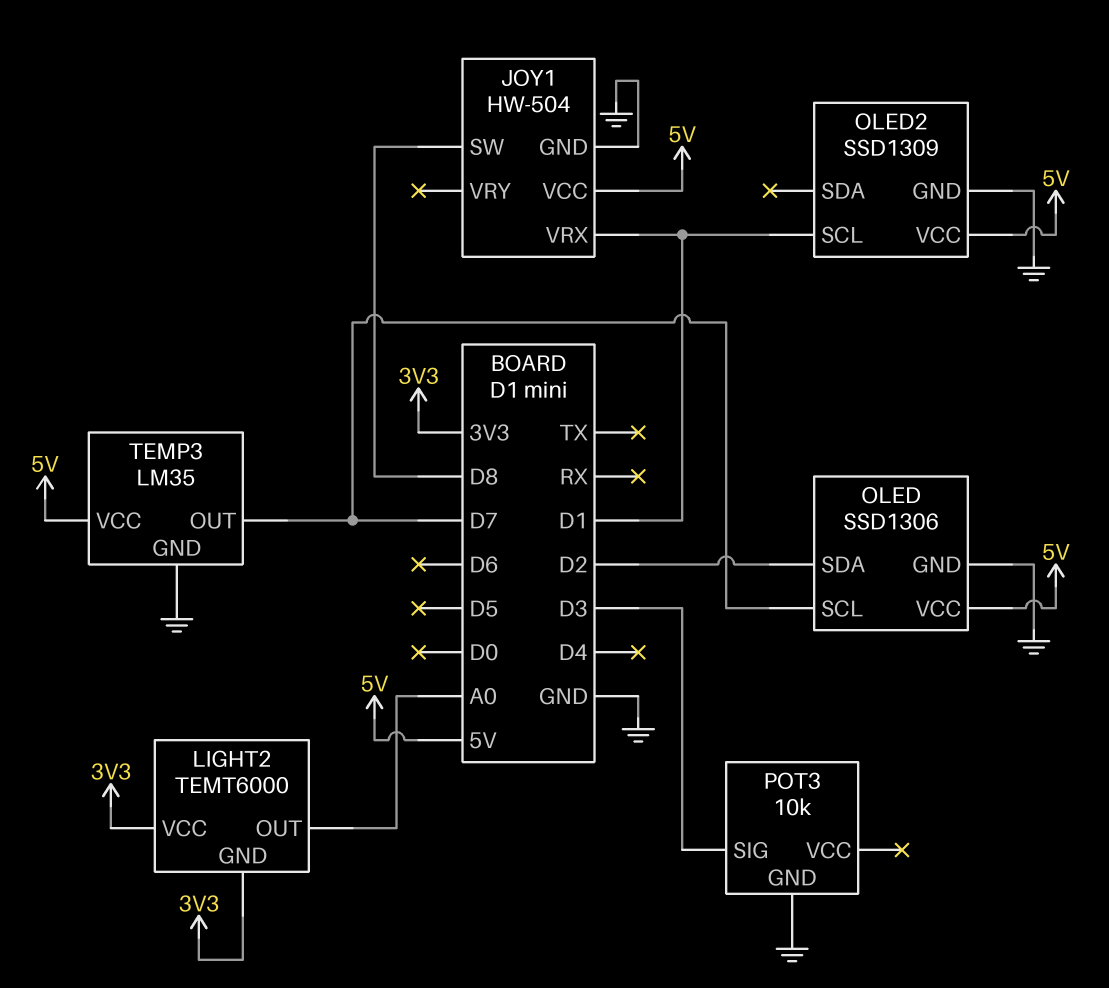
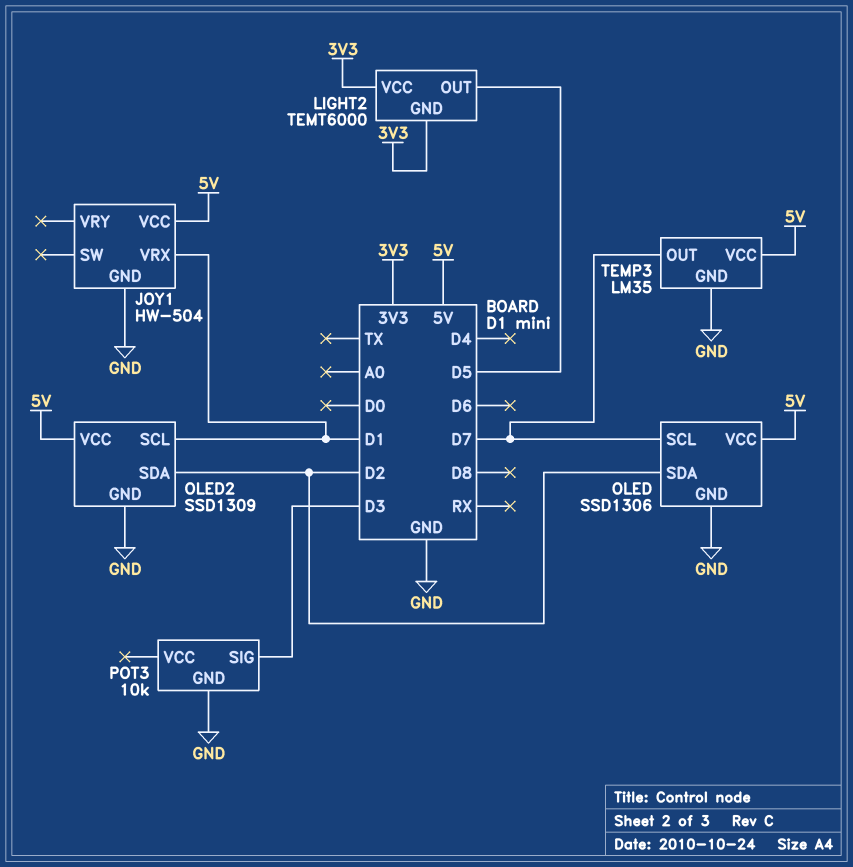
JOY1 pin SW: D8 -> none
LIGHT2 pin OUT: A0 -> D5
OLED2 pin SDA: none -> D2

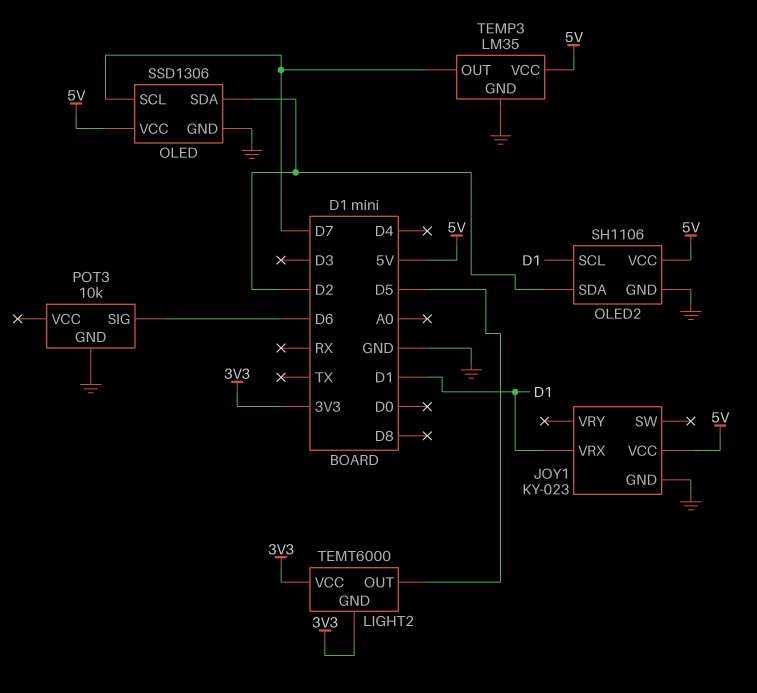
JOY1: HW-504 -> KY-023
OLED2: SSD1309 -> SH1106
POT3 pin SIG: D3 -> D6

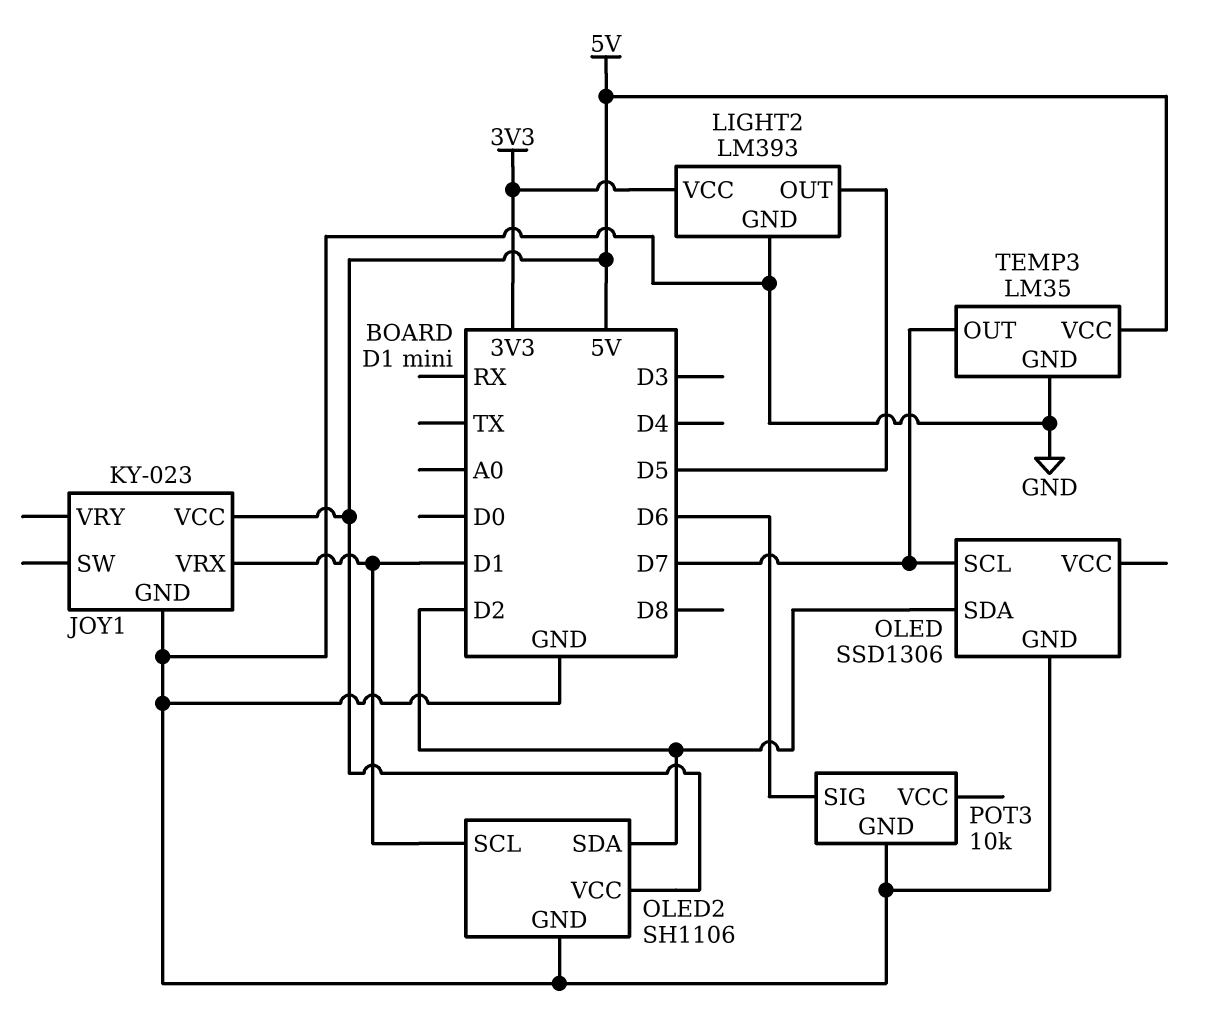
LIGHT2: TEMT6000 -> LM393
LIGHT2 pin GND: 3V3 -> GND
OLED pin VCC: 5V -> none

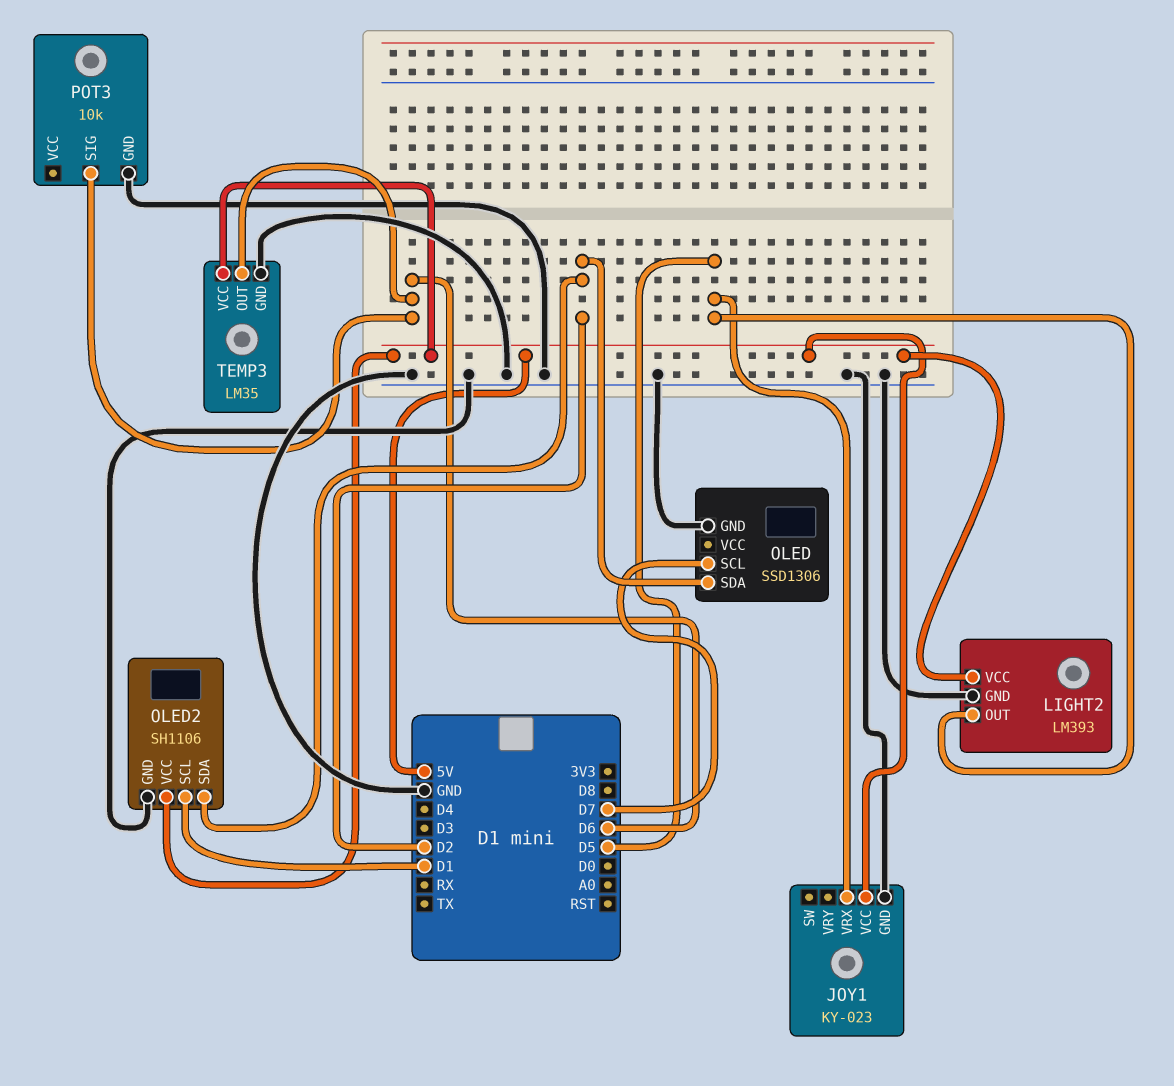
JOY1 pin VRX: D1 -> D5
LIGHT2 pin VCC: 3V3 -> 5V
TEMP3 pin OUT: D7 -> D6

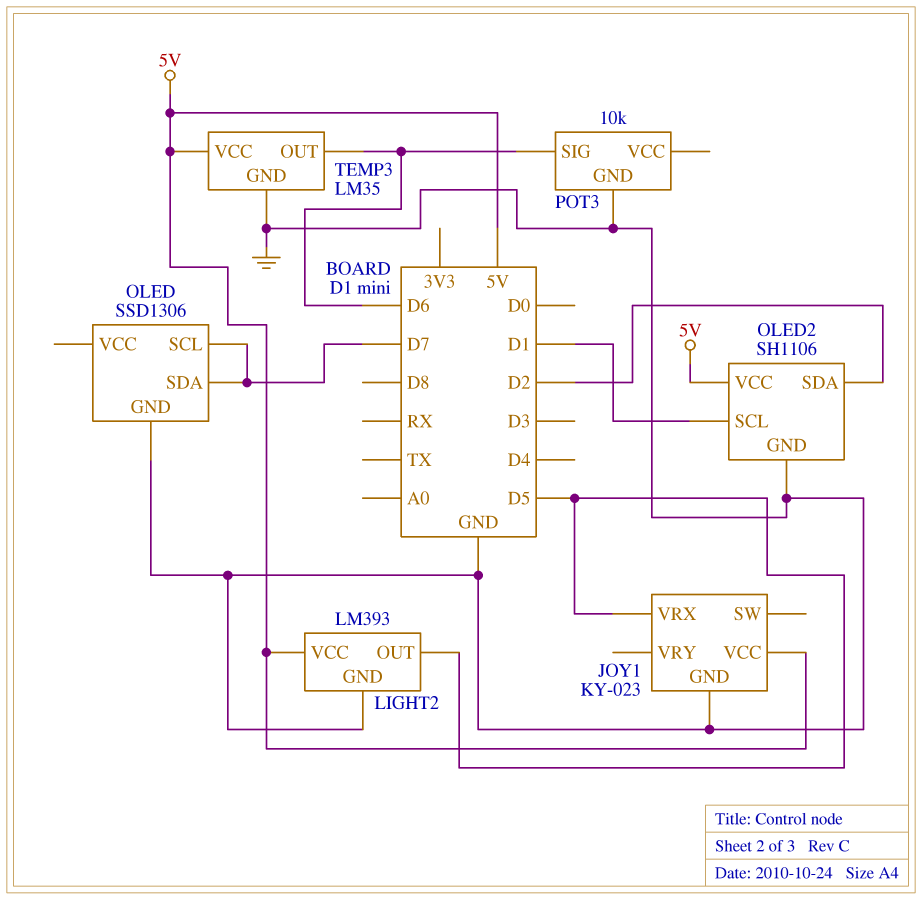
OLED pin SDA: D2 -> D7

